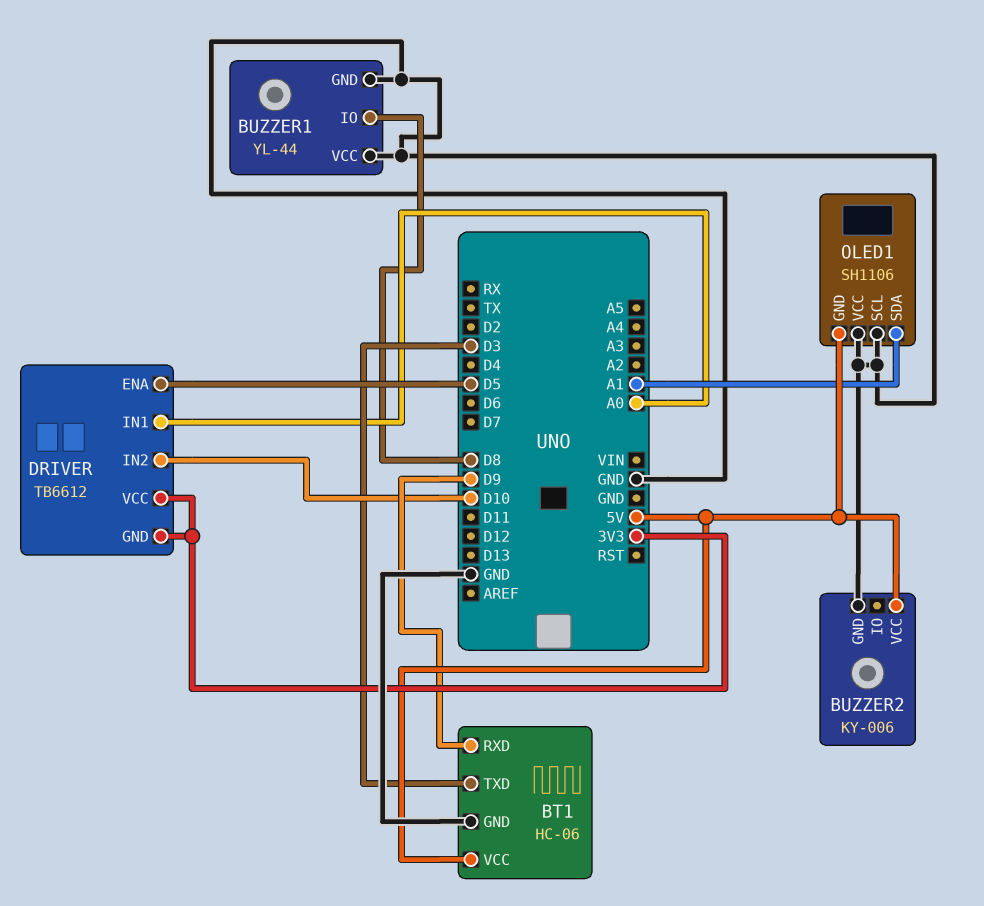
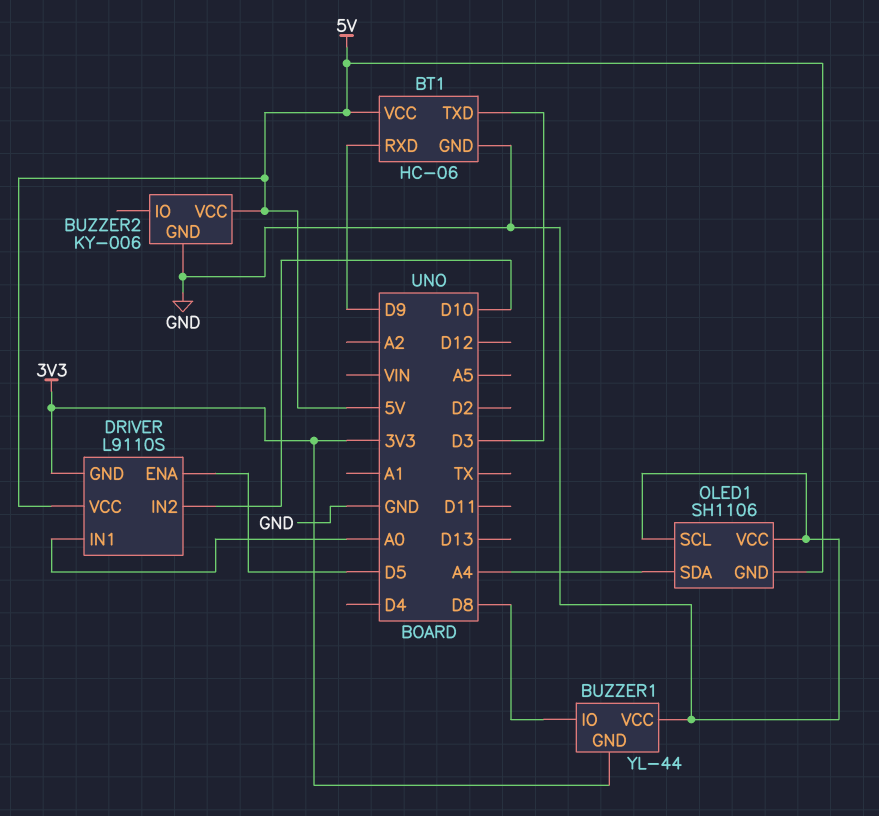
BUZZER1 pin GND: GND -> 3V3
DRIVER: TB6612 -> L9110S
DRIVER pin VCC: 3V3 -> 5V
OLED1 pin SDA: A1 -> A4

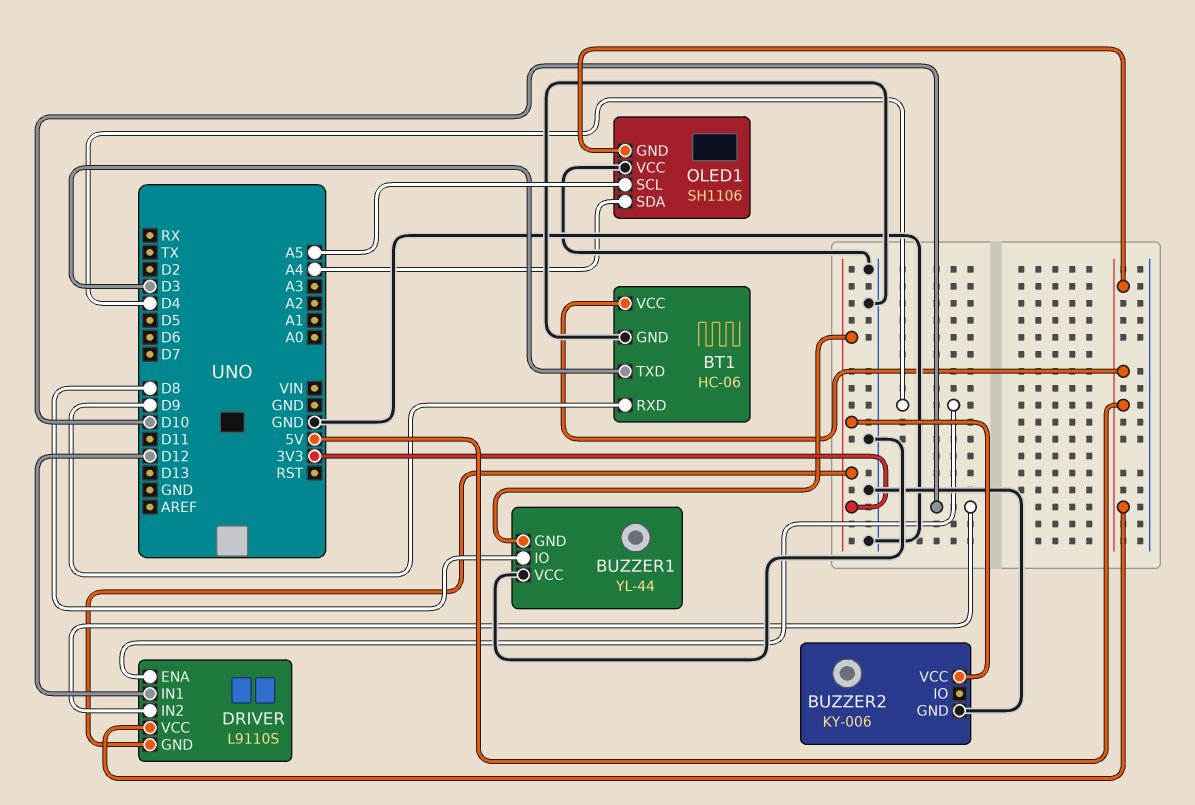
BUZZER2 pin VCC: 5V -> 3V3
DRIVER pin ENA: D5 -> D4
DRIVER pin IN1: A0 -> D12
OLED1 pin SCL: GND -> A5

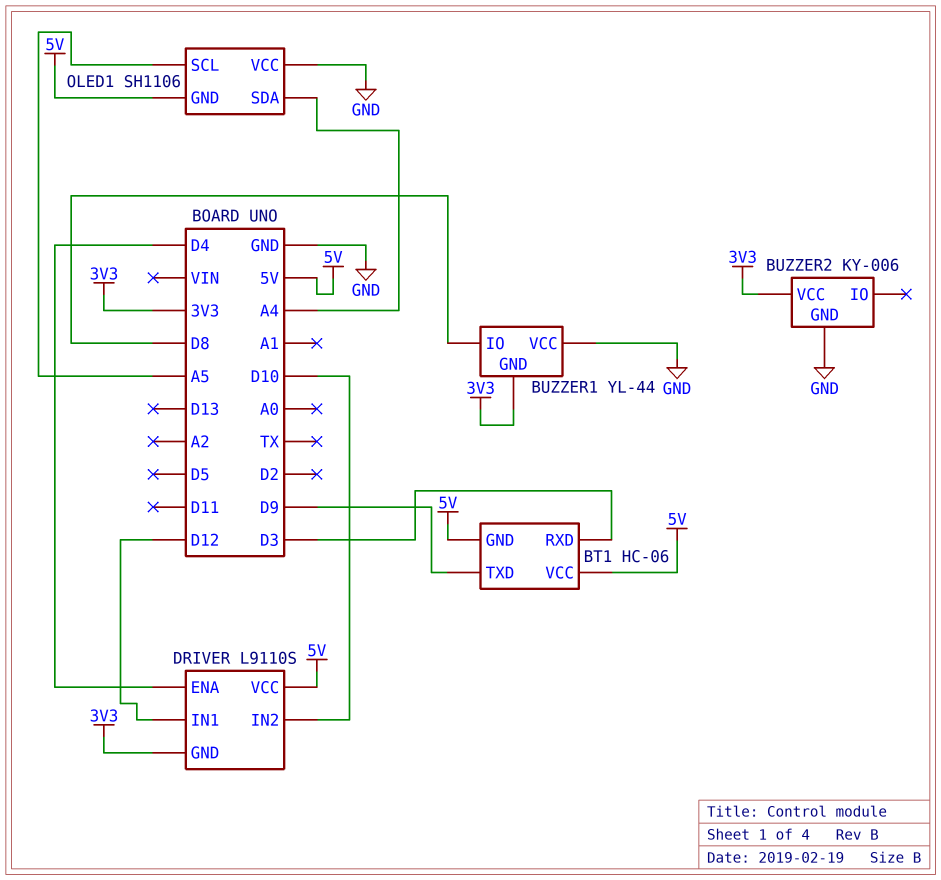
BT1 pin GND: GND -> 5V
BT1 pin RXD: D9 -> D3
BT1 pin TXD: D3 -> D9

